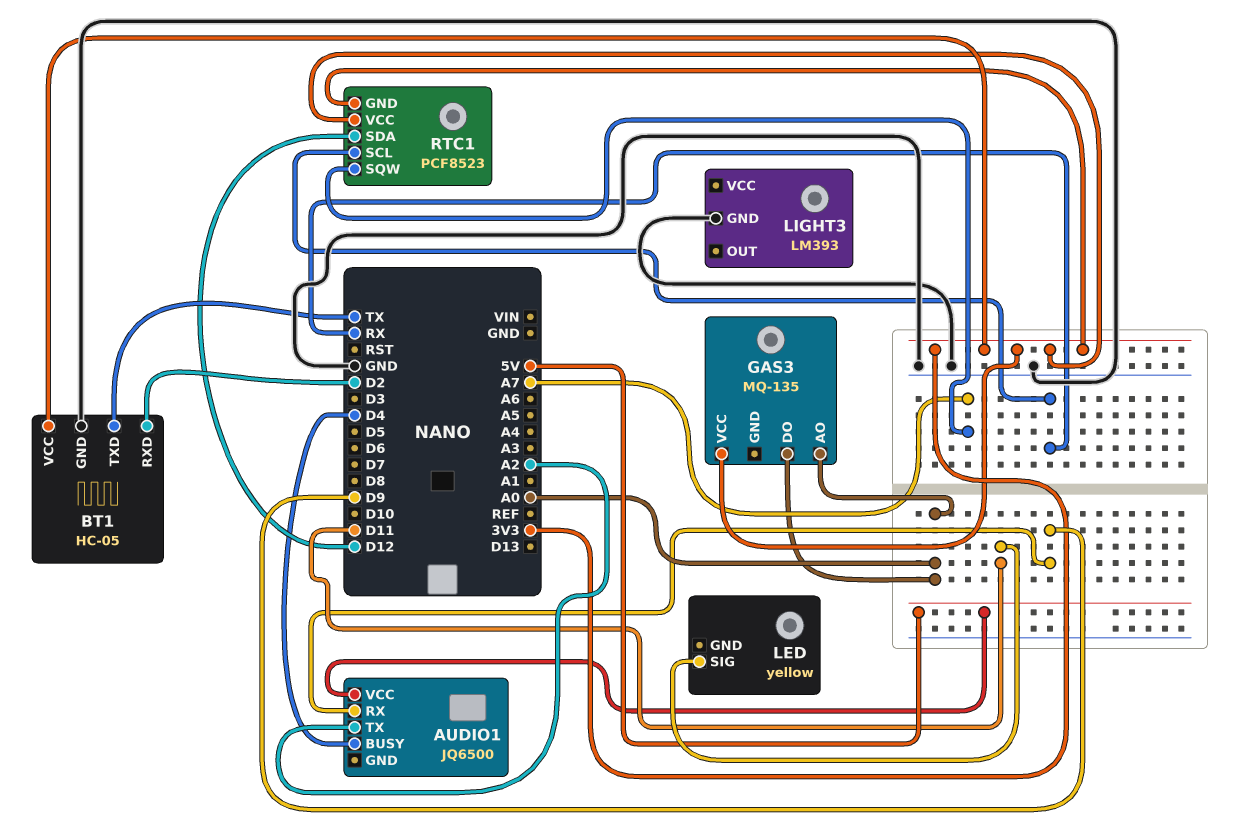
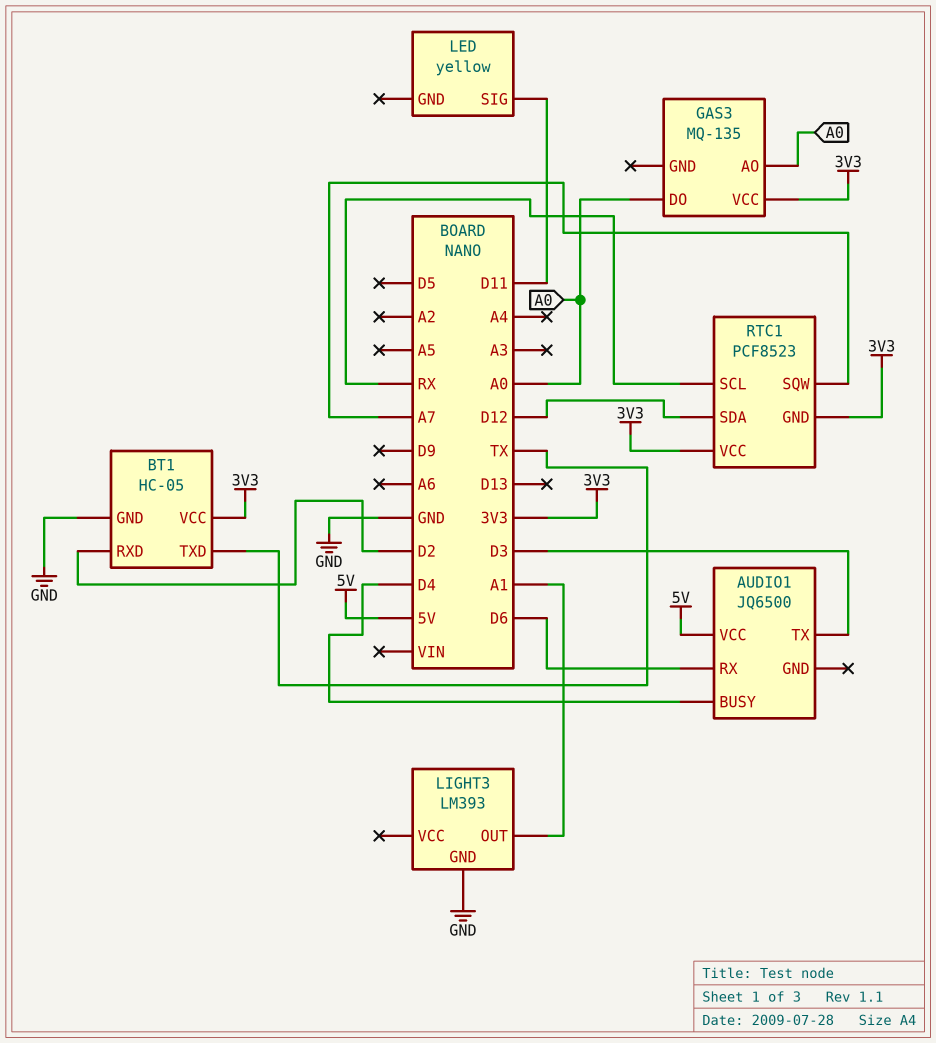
AUDIO1 pin RX: D9 -> D6
AUDIO1 pin TX: A2 -> D3
LIGHT3 pin OUT: none -> A1

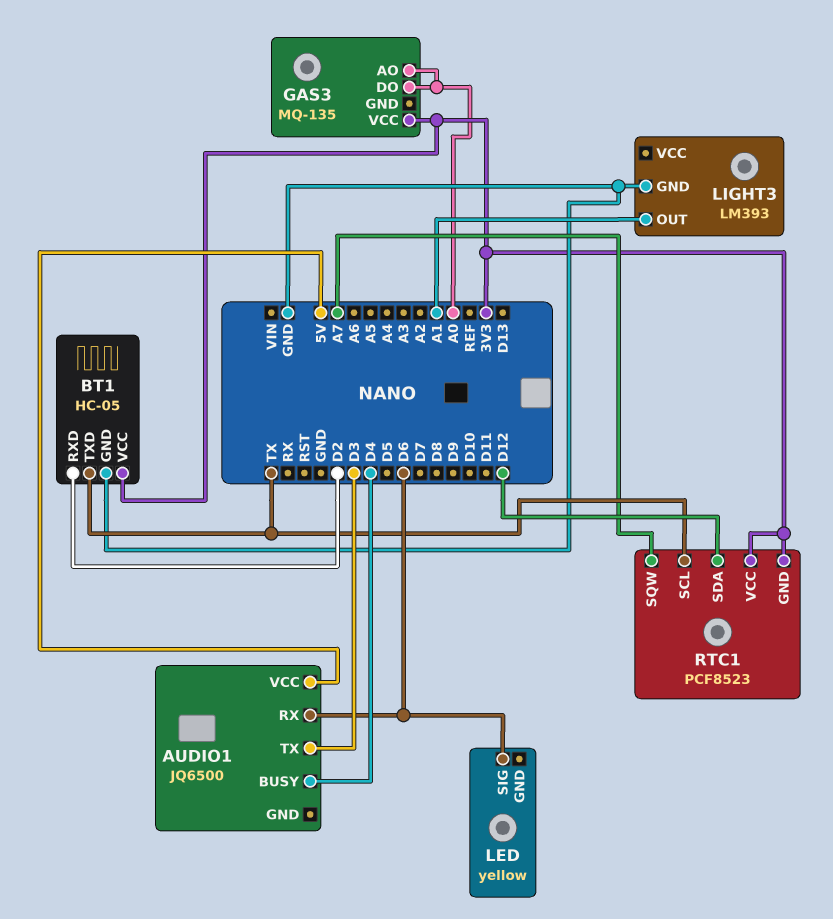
LED pin SIG: D11 -> D6
RTC1 pin SCL: RX -> TX

